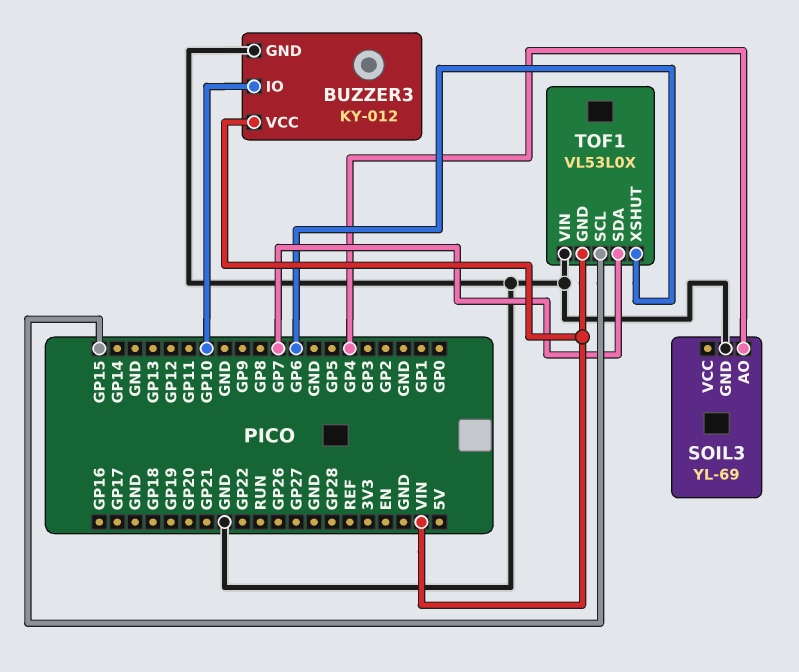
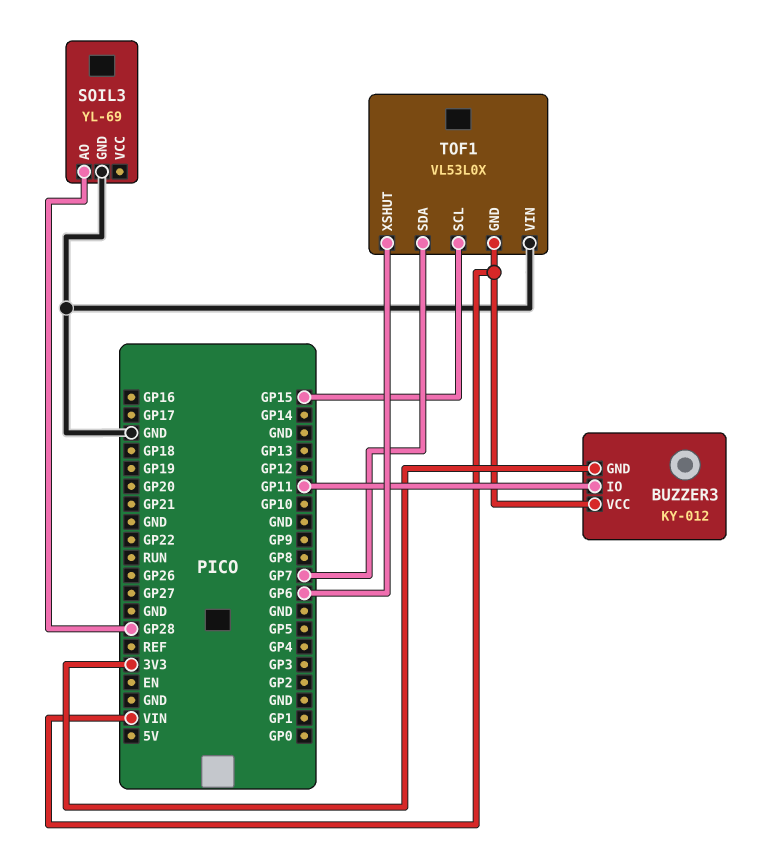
BUZZER3 pin GND: GND -> 3V3
BUZZER3 pin IO: GP10 -> GP11
SOIL3 pin AO: GP4 -> GP28

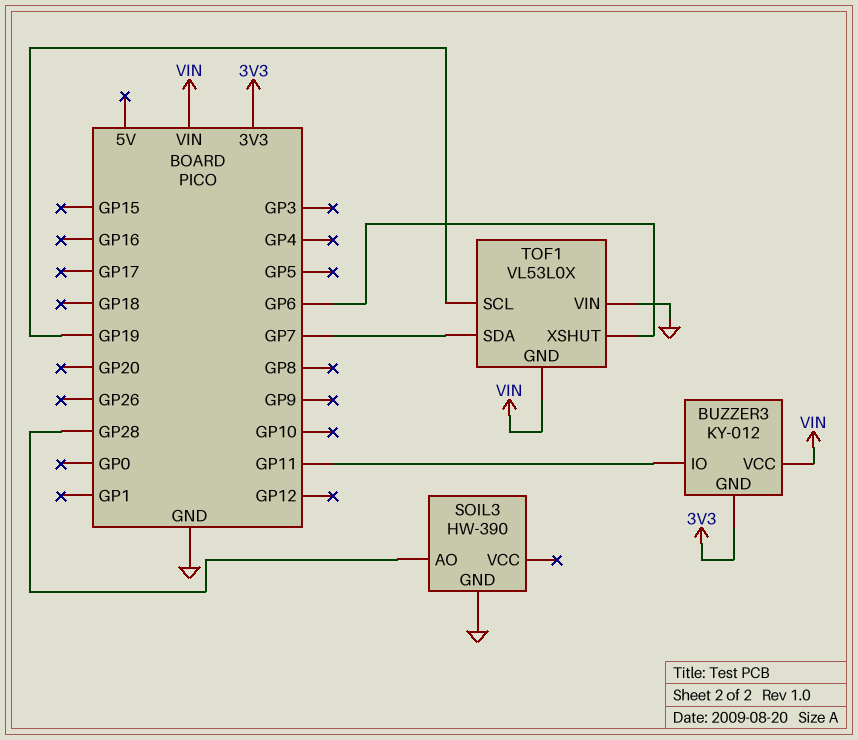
SOIL3: YL-69 -> HW-390
TOF1 pin SCL: GP15 -> GP19

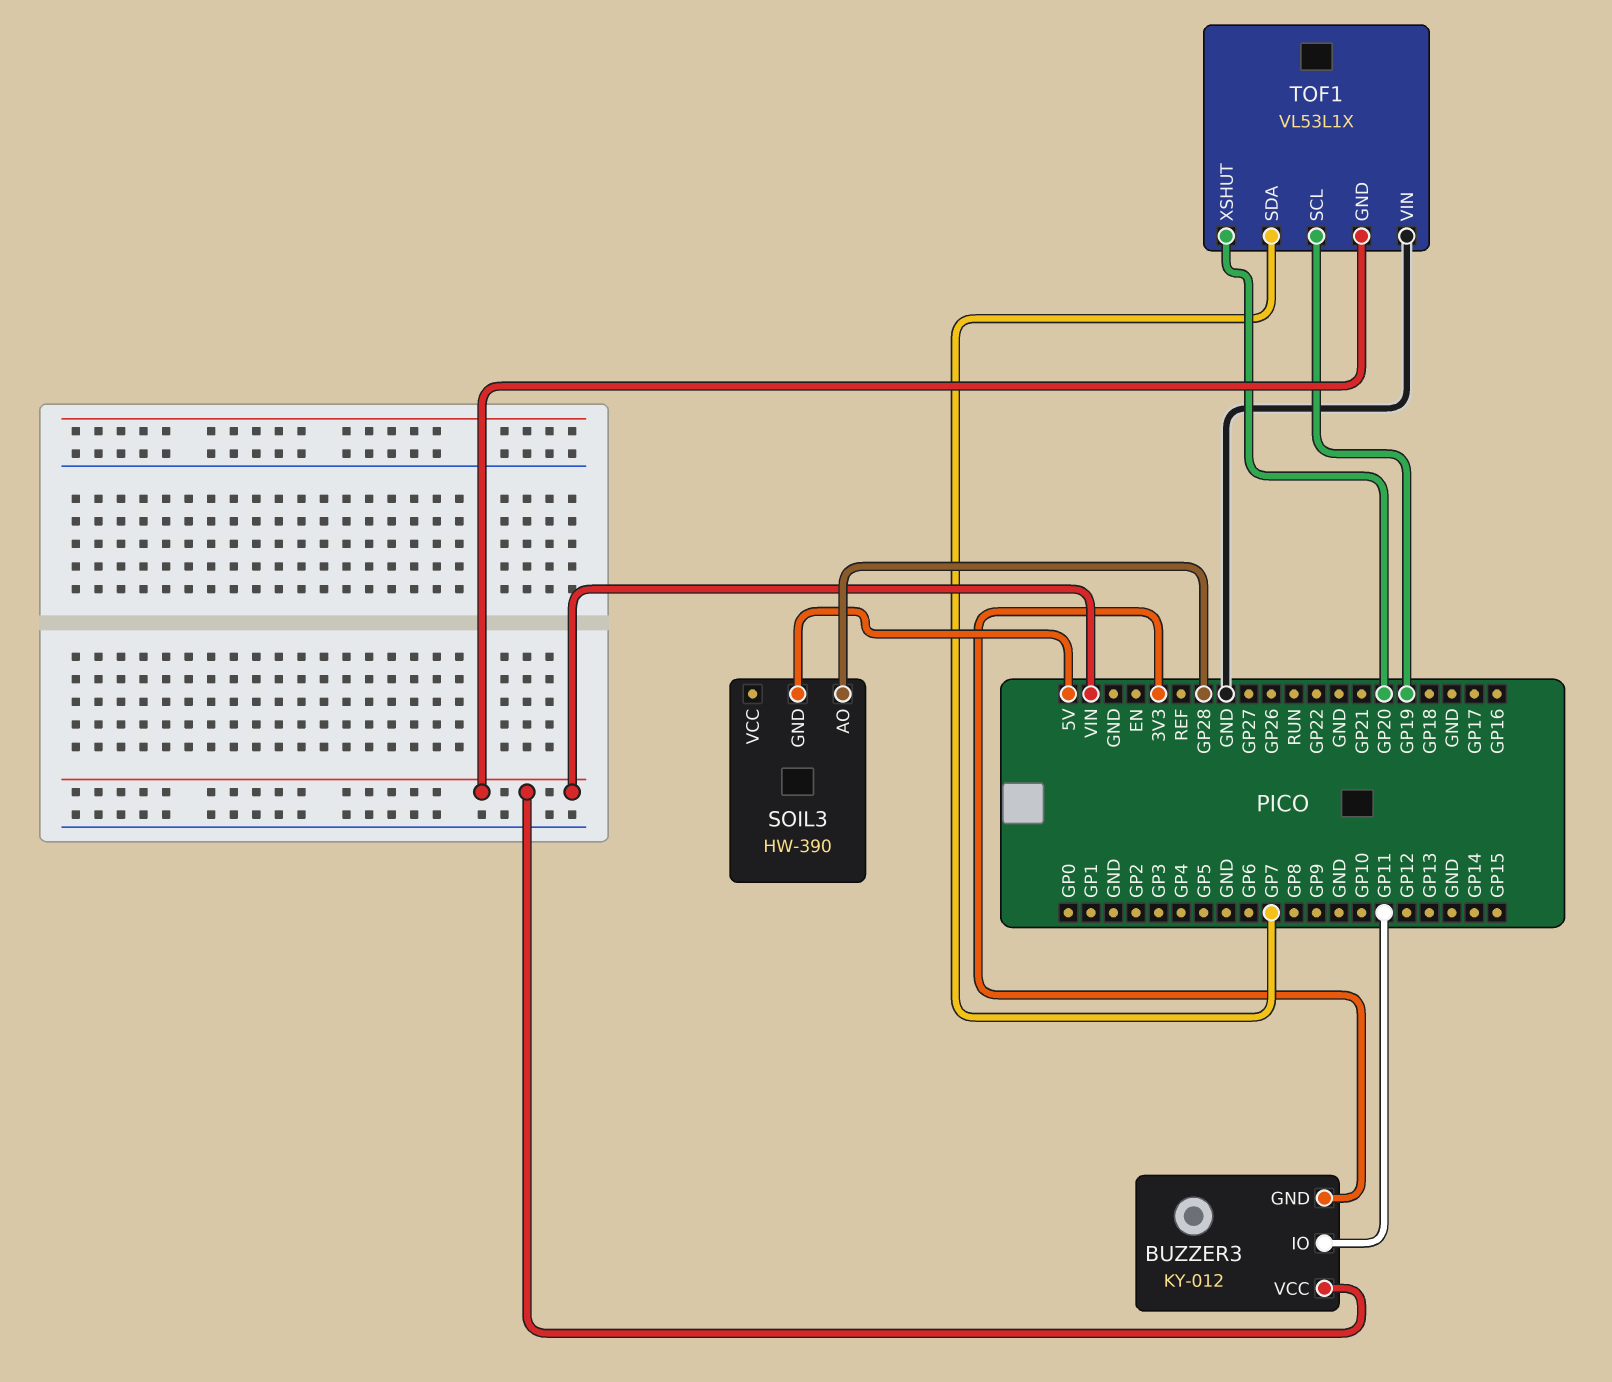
SOIL3 pin GND: GND -> 5V
TOF1: VL53L0X -> VL53L1X
TOF1 pin XSHUT: GP6 -> GP20

